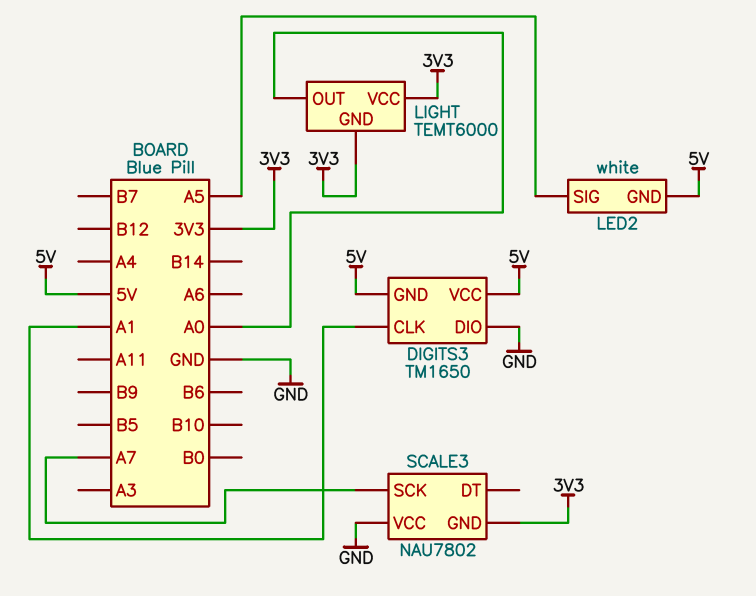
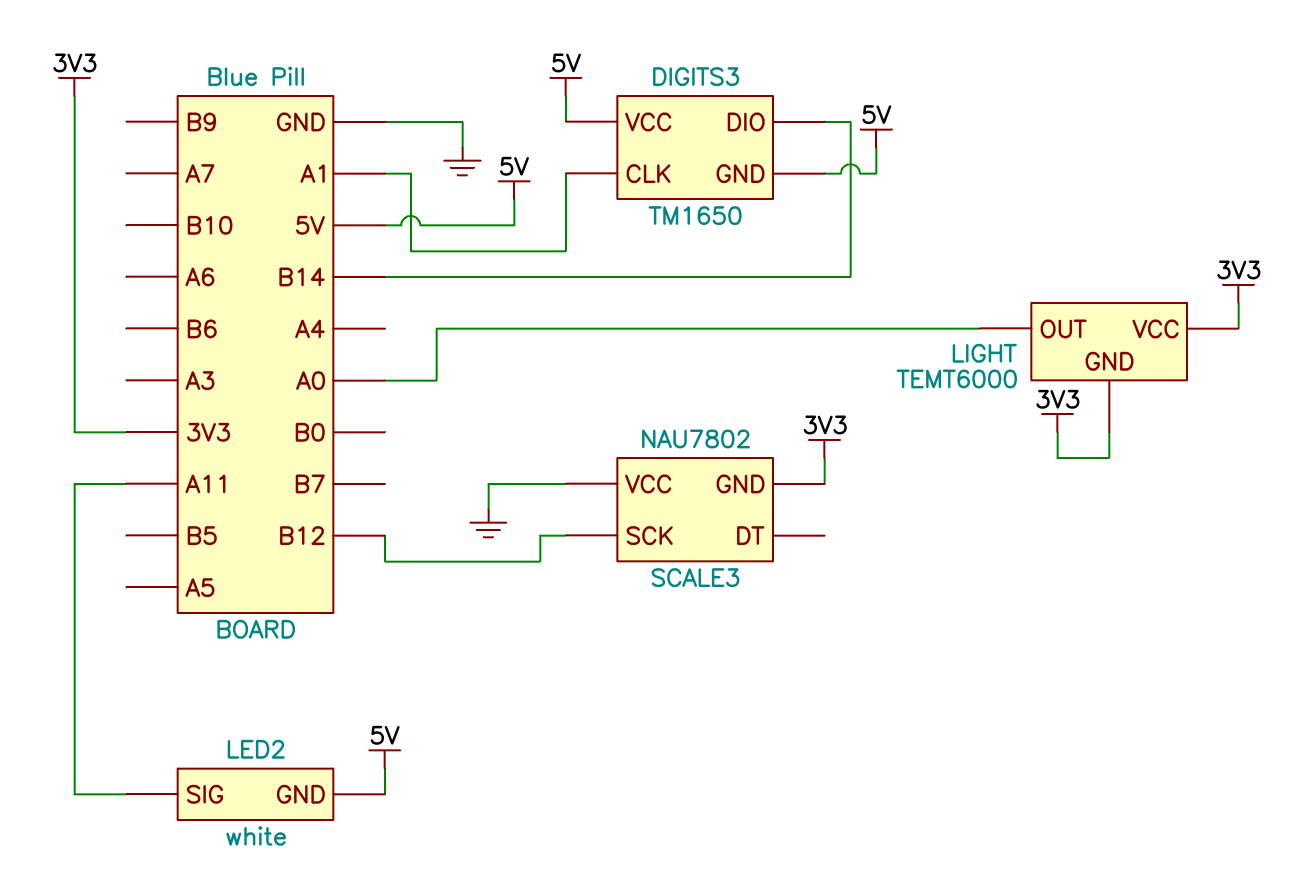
DIGITS3 pin DIO: GND -> B14
LED2 pin SIG: A5 -> A11
SCALE3 pin SCK: A7 -> B12

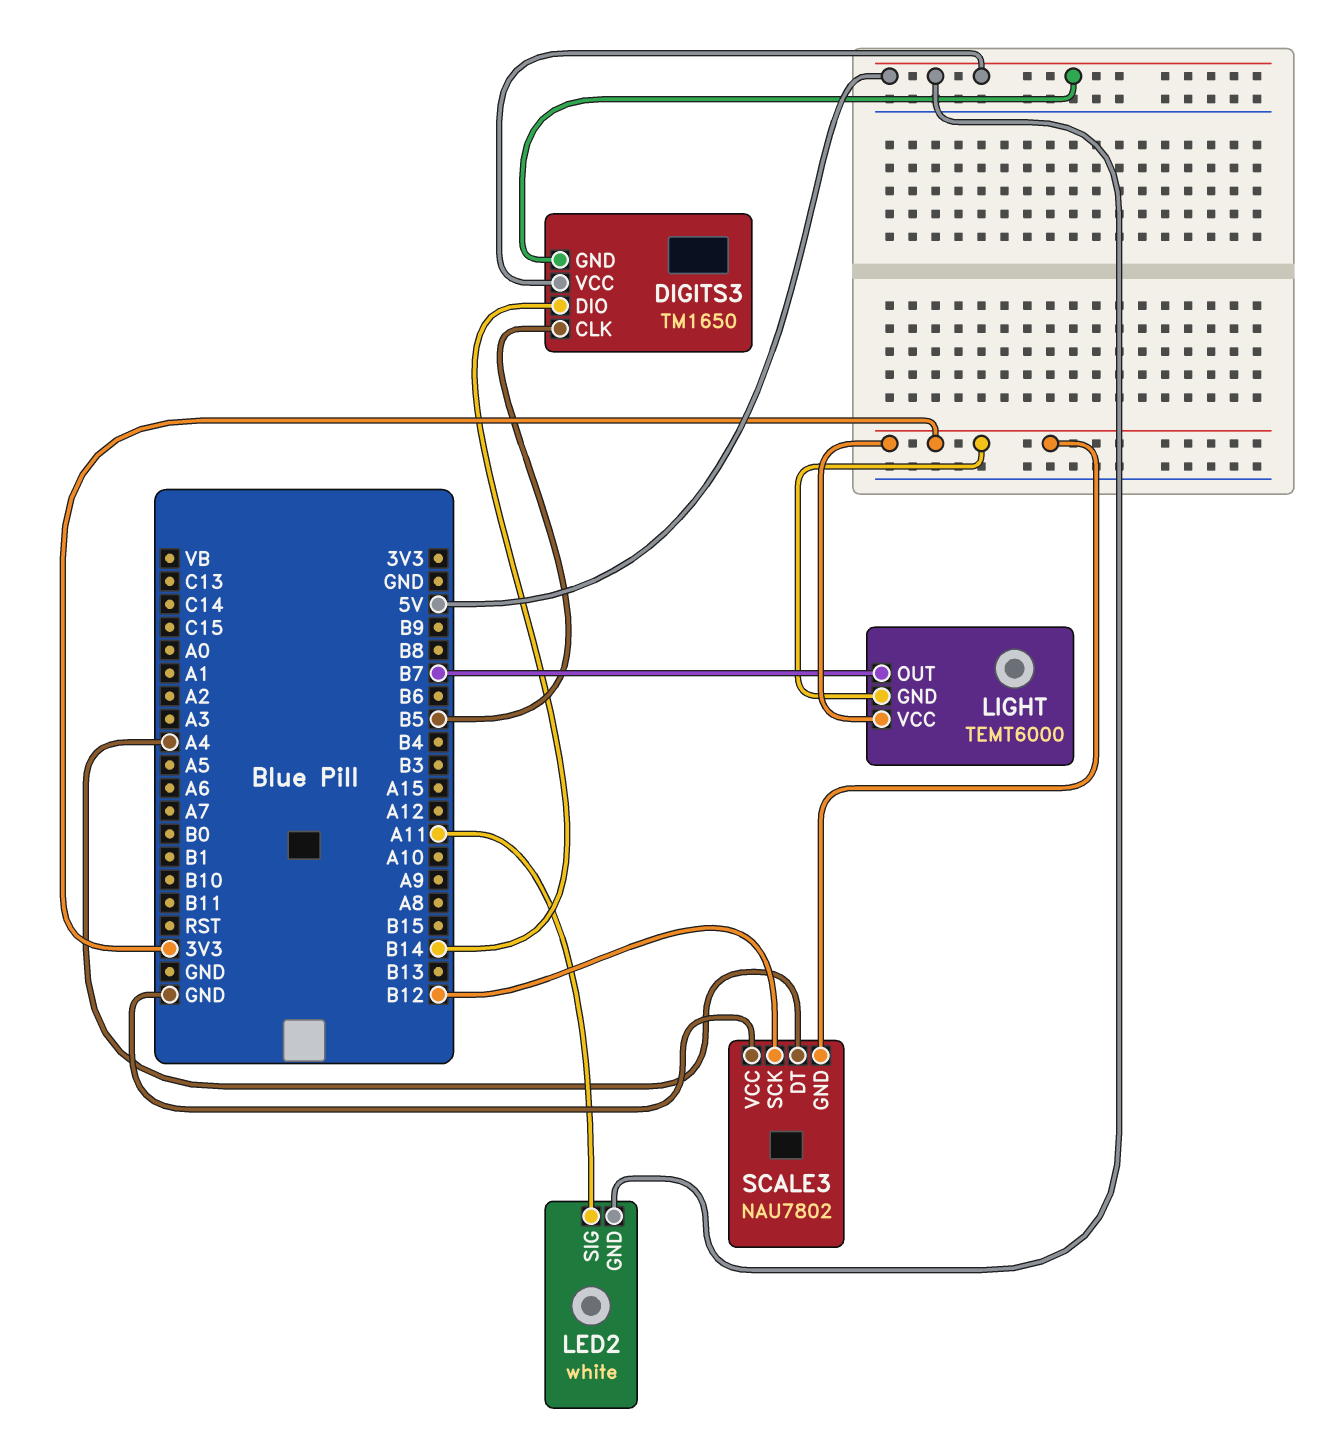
DIGITS3 pin CLK: A1 -> B5
LIGHT pin OUT: A0 -> B7
SCALE3 pin DT: none -> A4

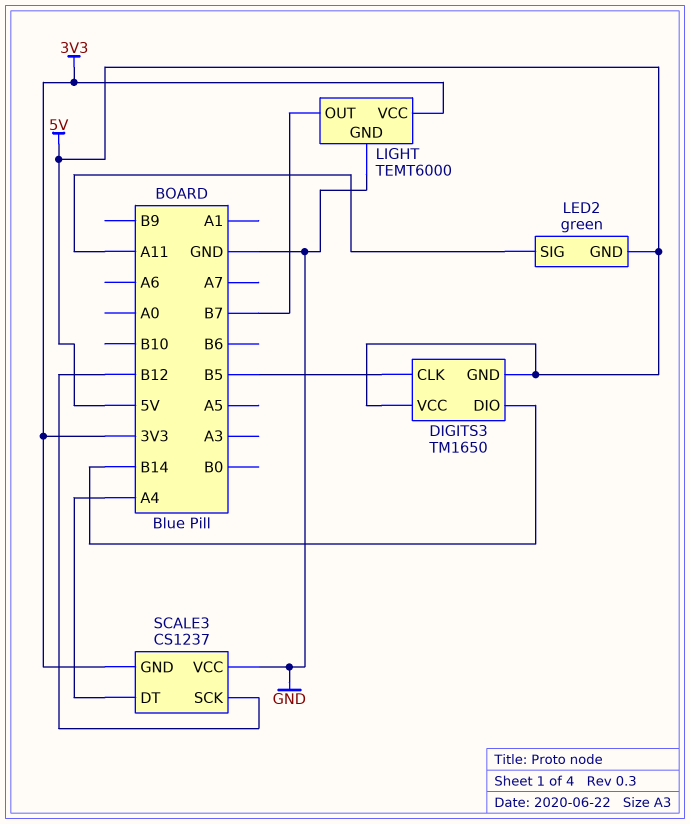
LED2: white -> green
LIGHT pin GND: 3V3 -> GND
SCALE3: NAU7802 -> CS1237

